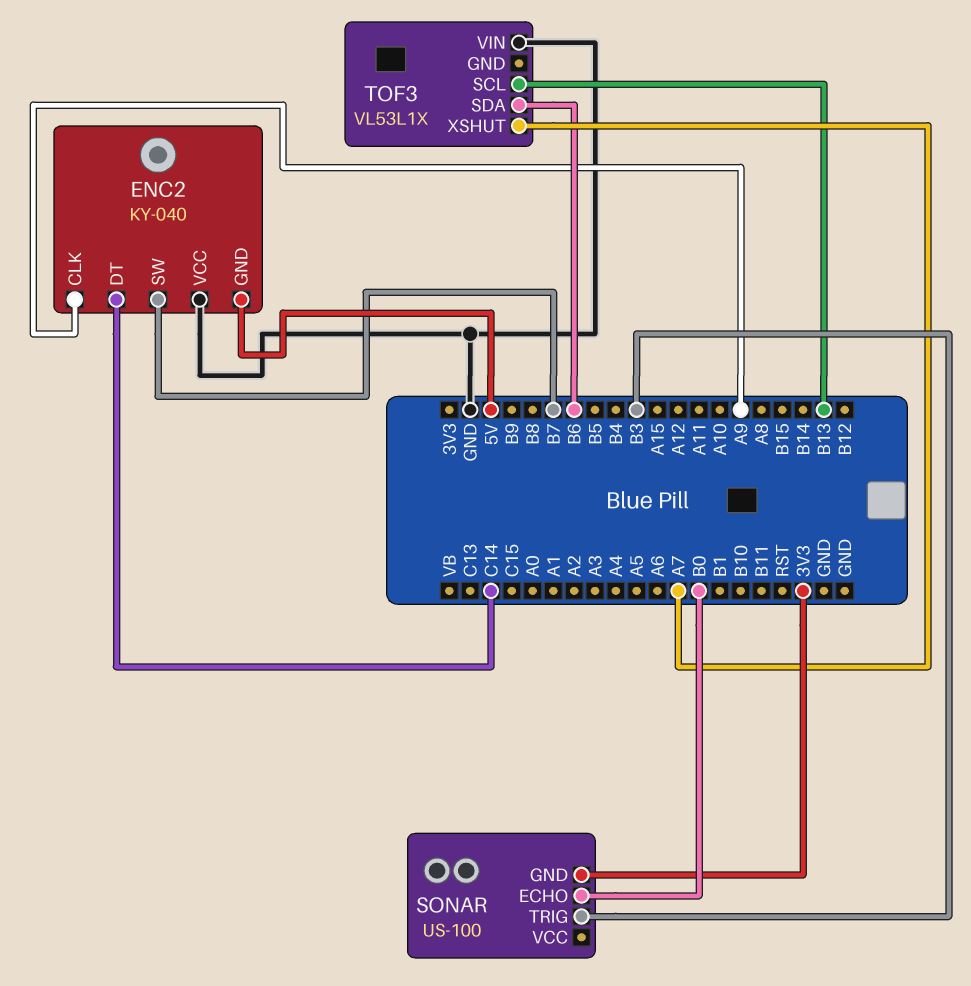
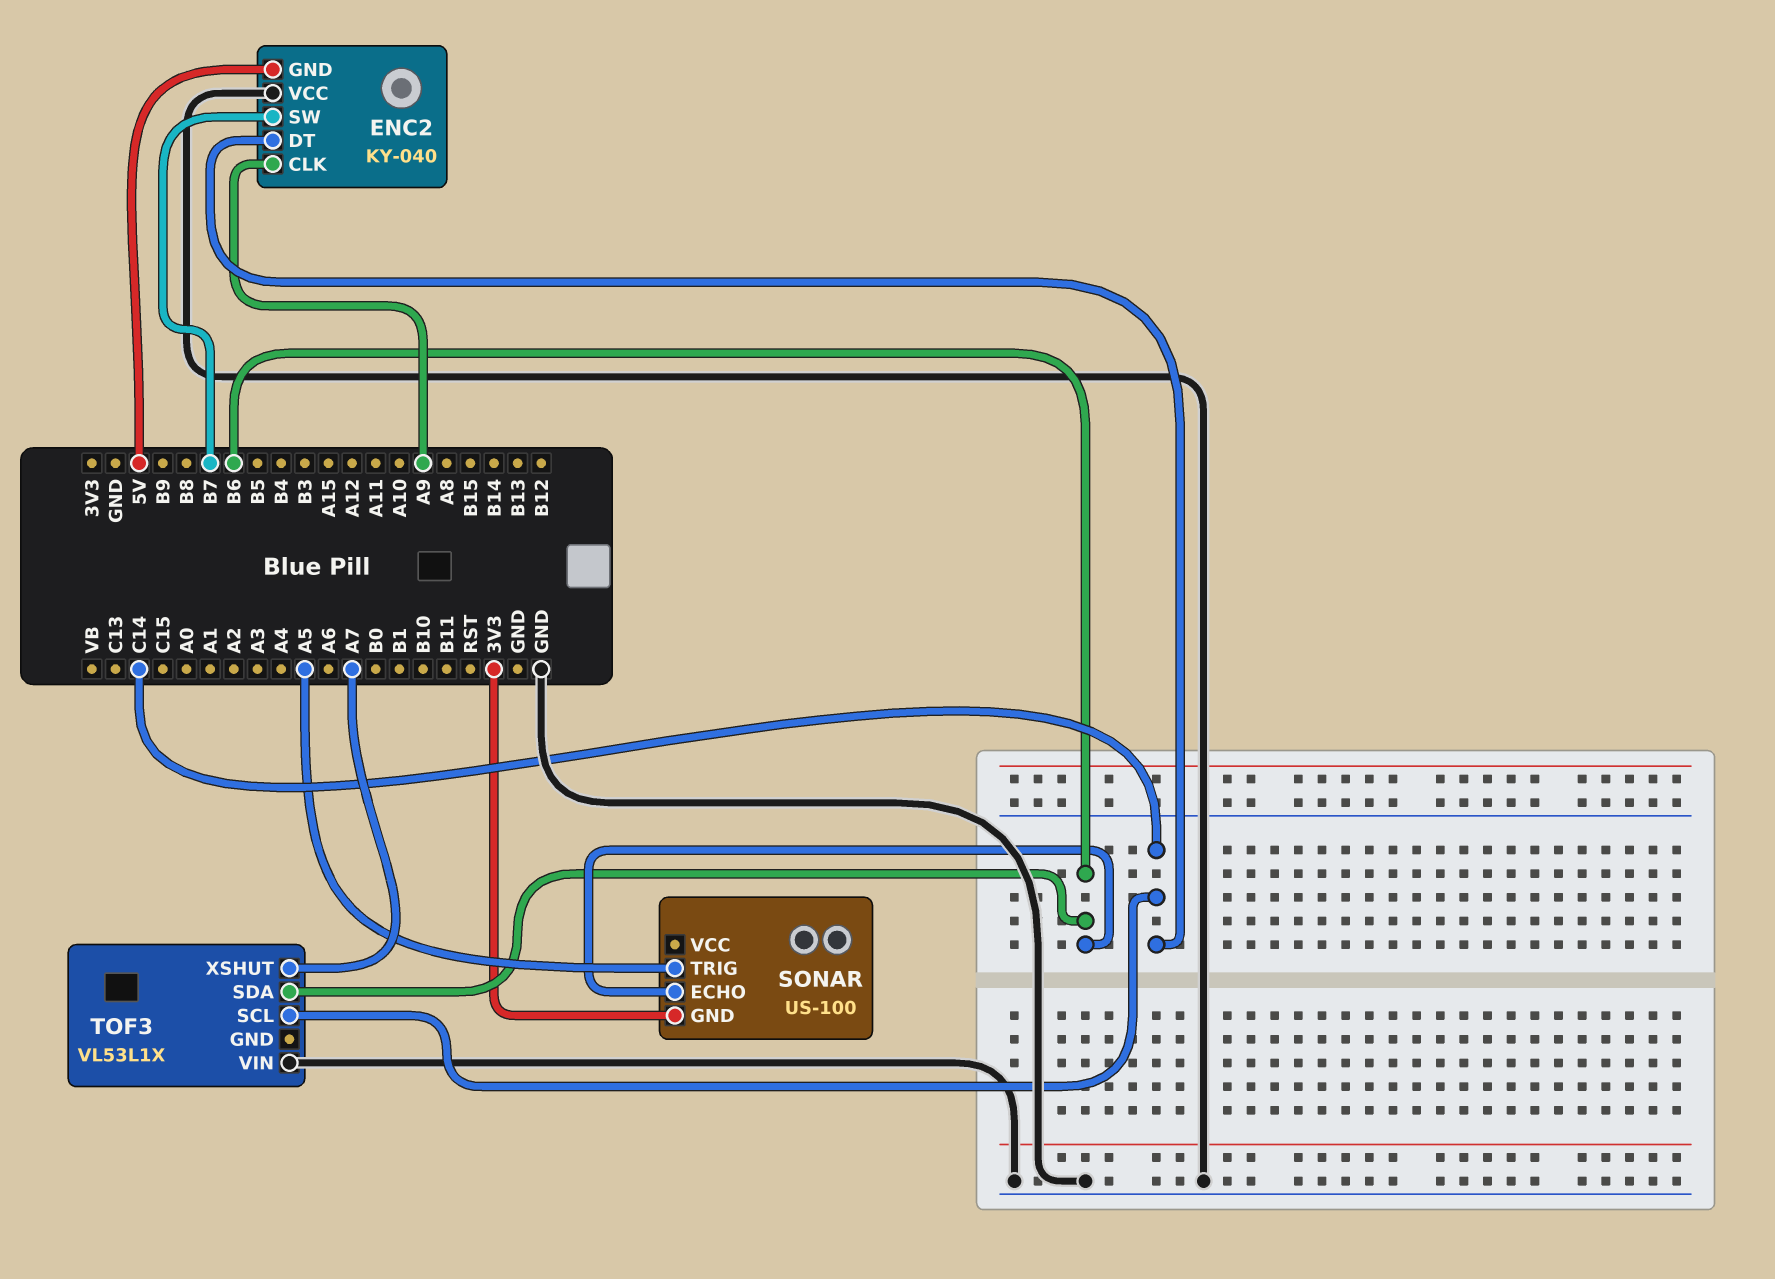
SONAR pin ECHO: B0 -> B6
SONAR pin TRIG: B3 -> A5
TOF3 pin SCL: B13 -> C14

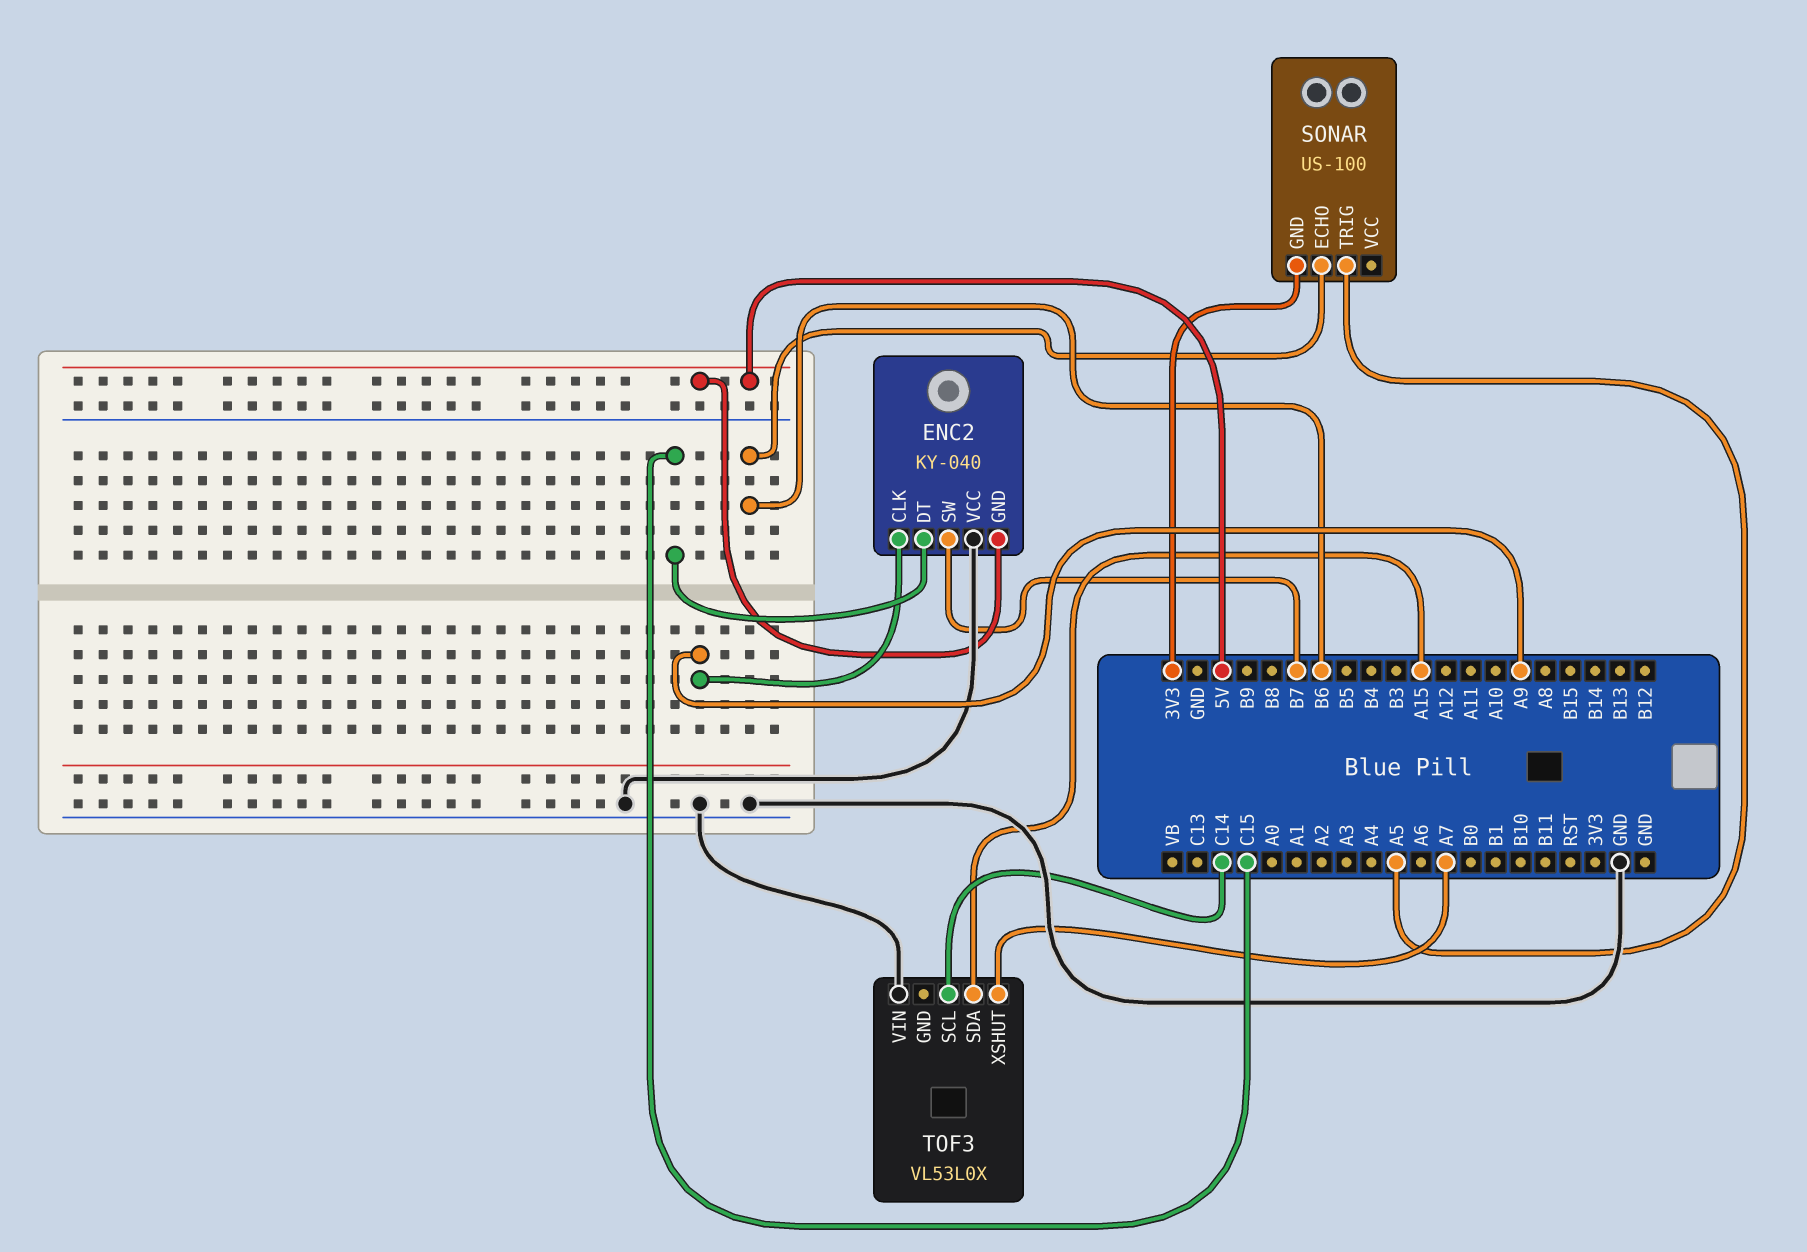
ENC2 pin DT: C14 -> C15
TOF3: VL53L1X -> VL53L0X
TOF3 pin SDA: B6 -> A15

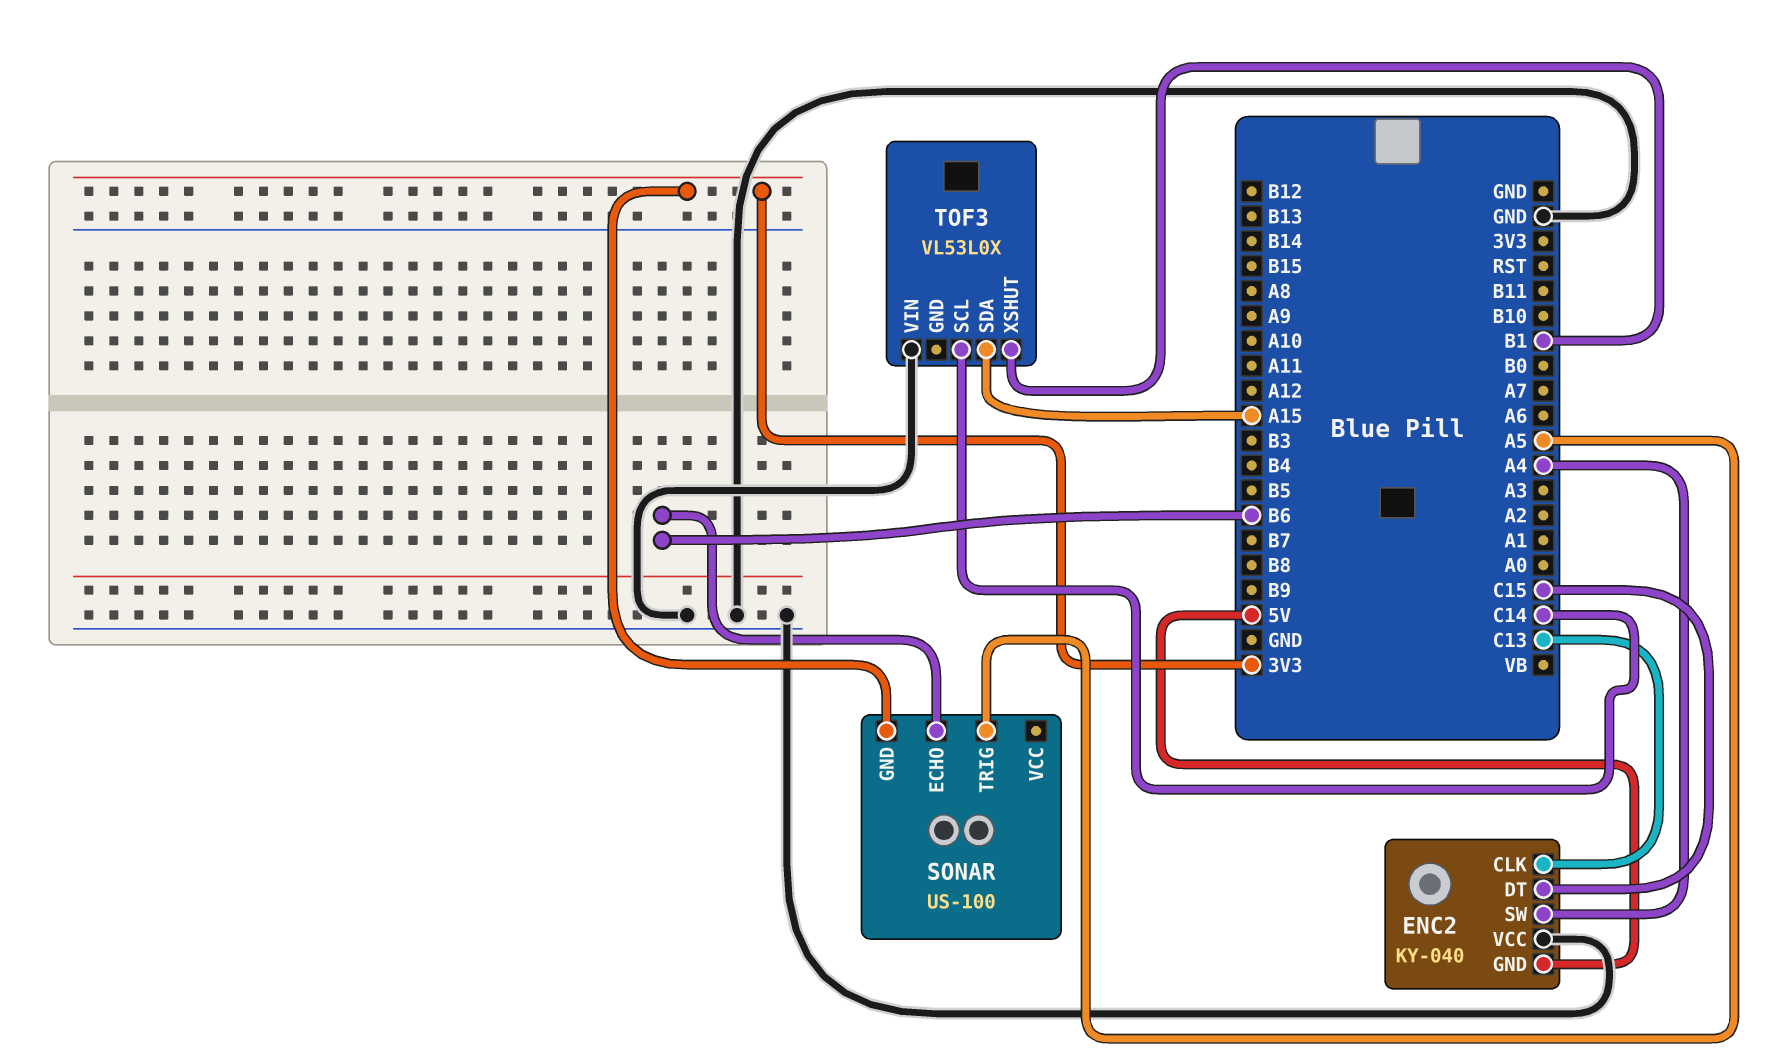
ENC2 pin CLK: A9 -> C13
ENC2 pin SW: B7 -> A4
TOF3 pin XSHUT: A7 -> B1

